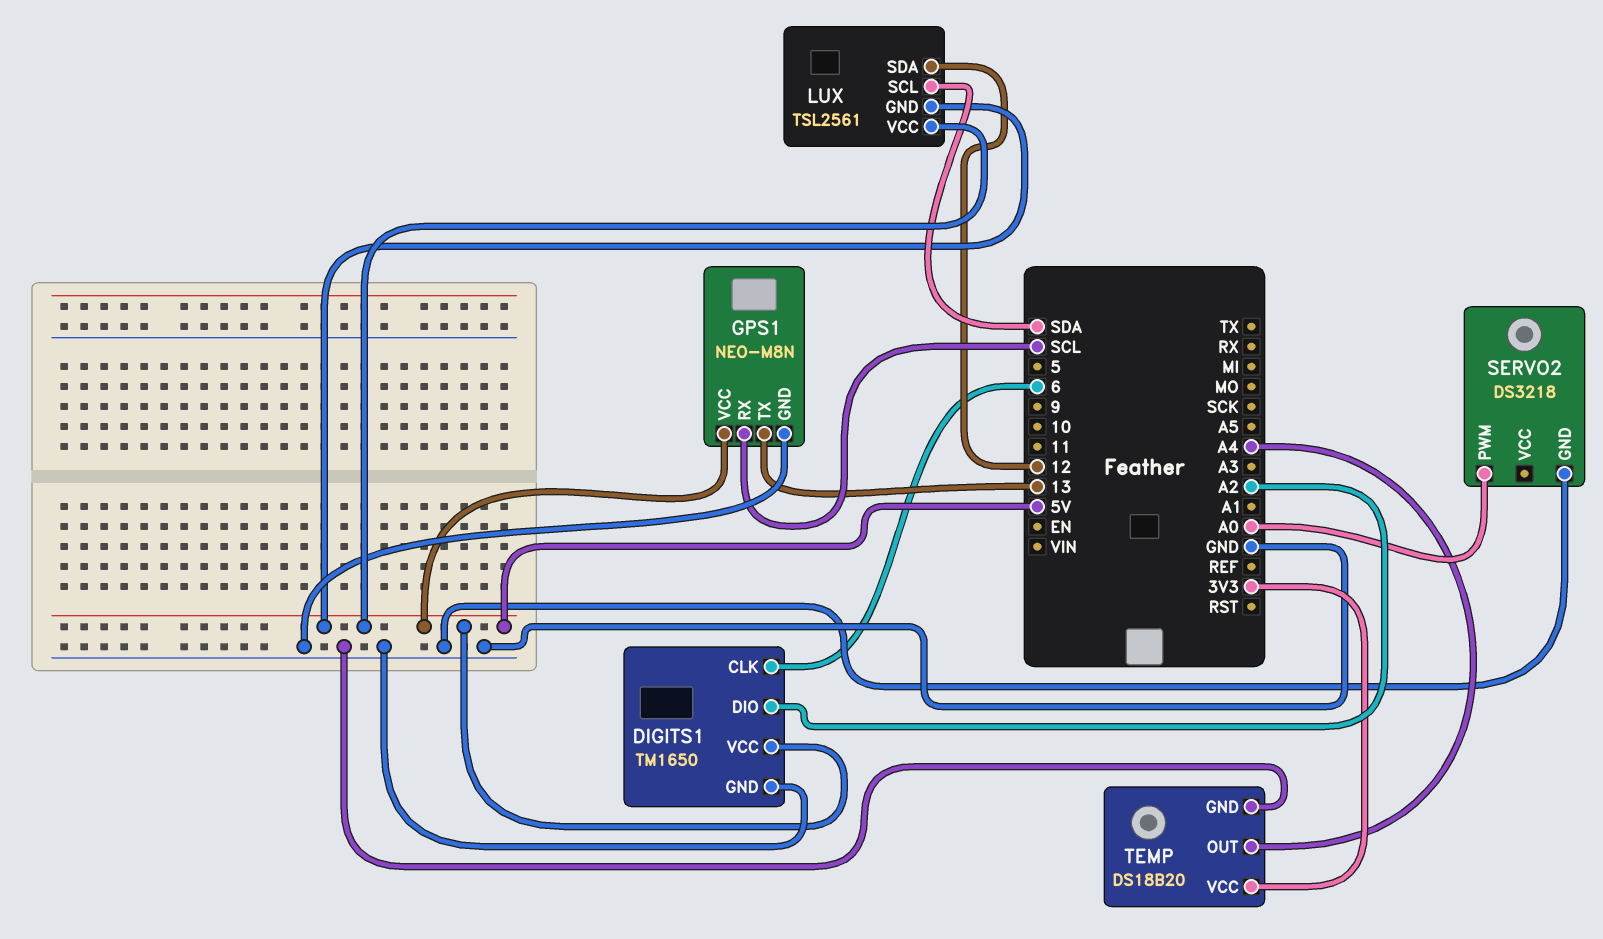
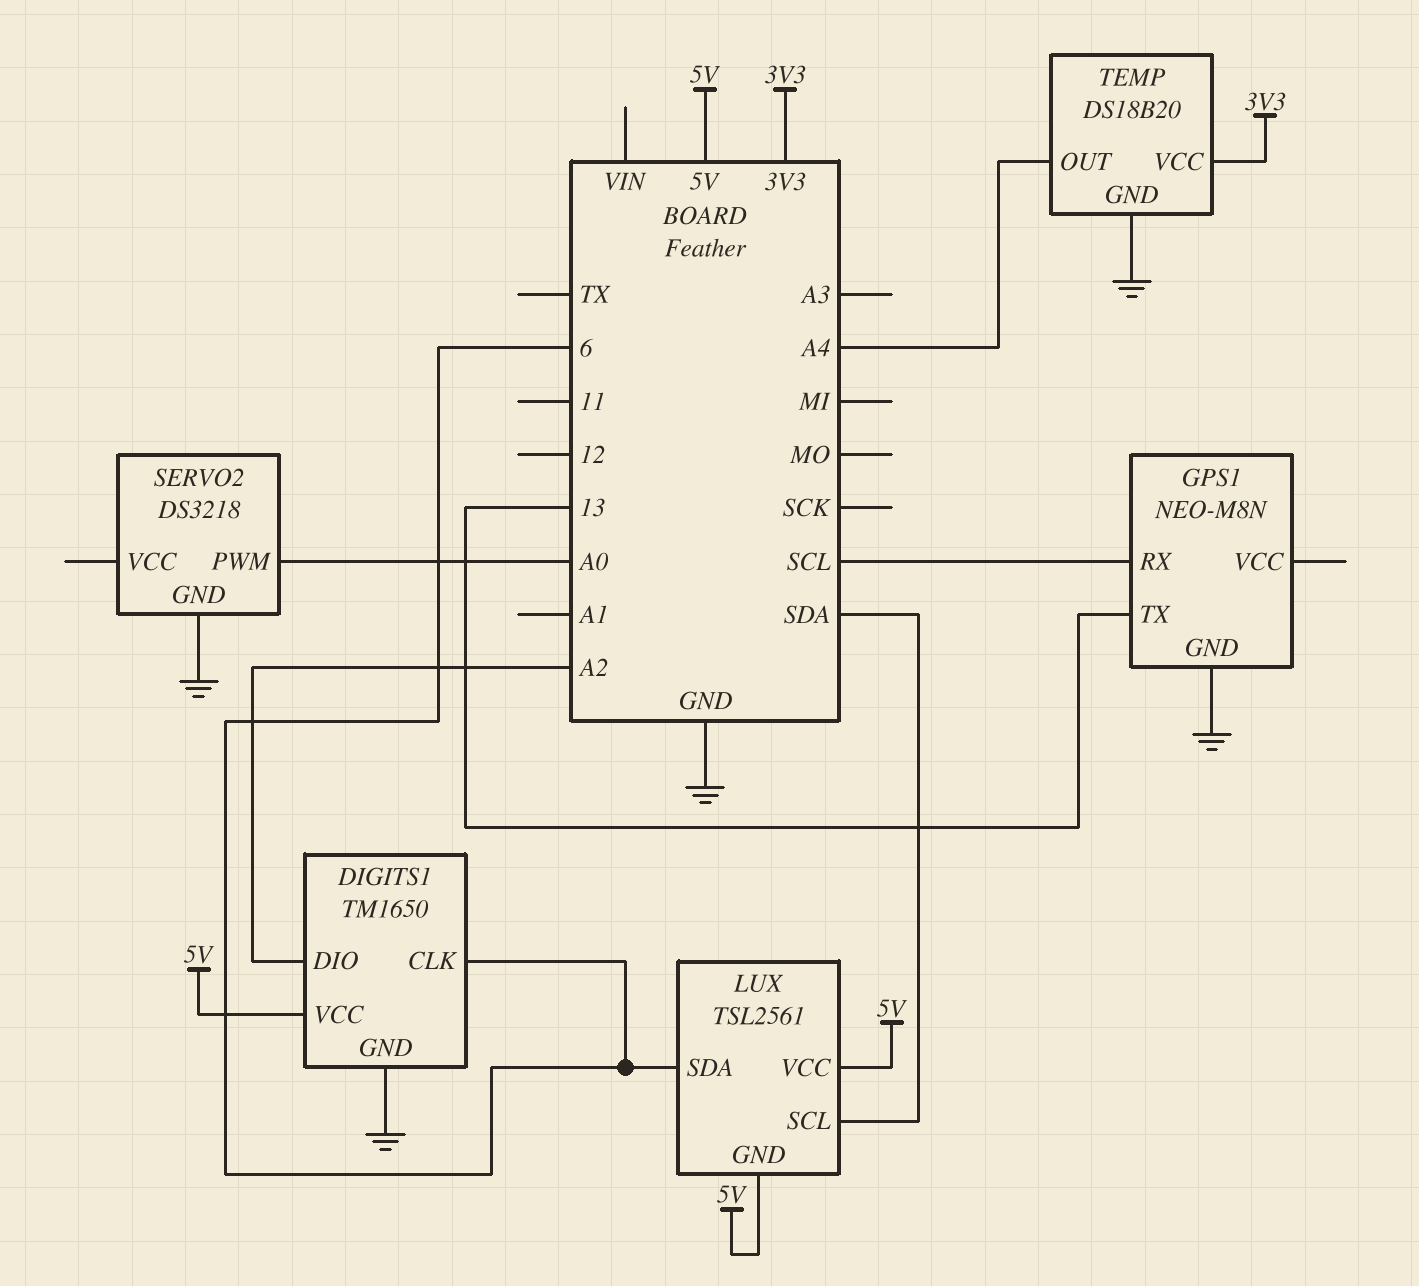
GPS1 pin VCC: 5V -> none
LUX pin SDA: 12 -> 6

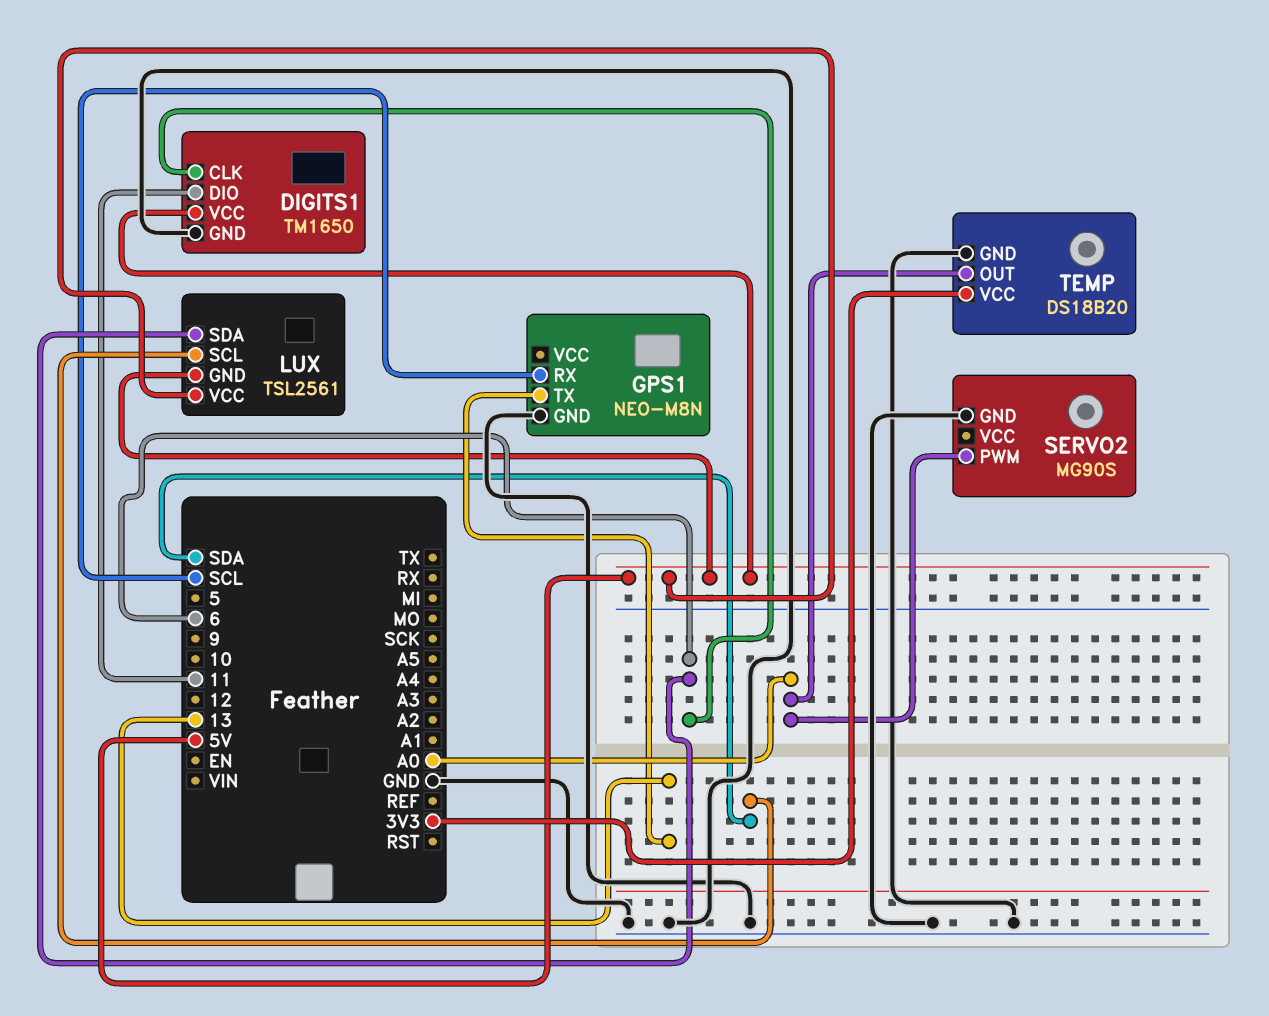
DIGITS1 pin DIO: A2 -> 11
SERVO2: DS3218 -> MG90S
TEMP pin OUT: A4 -> A0

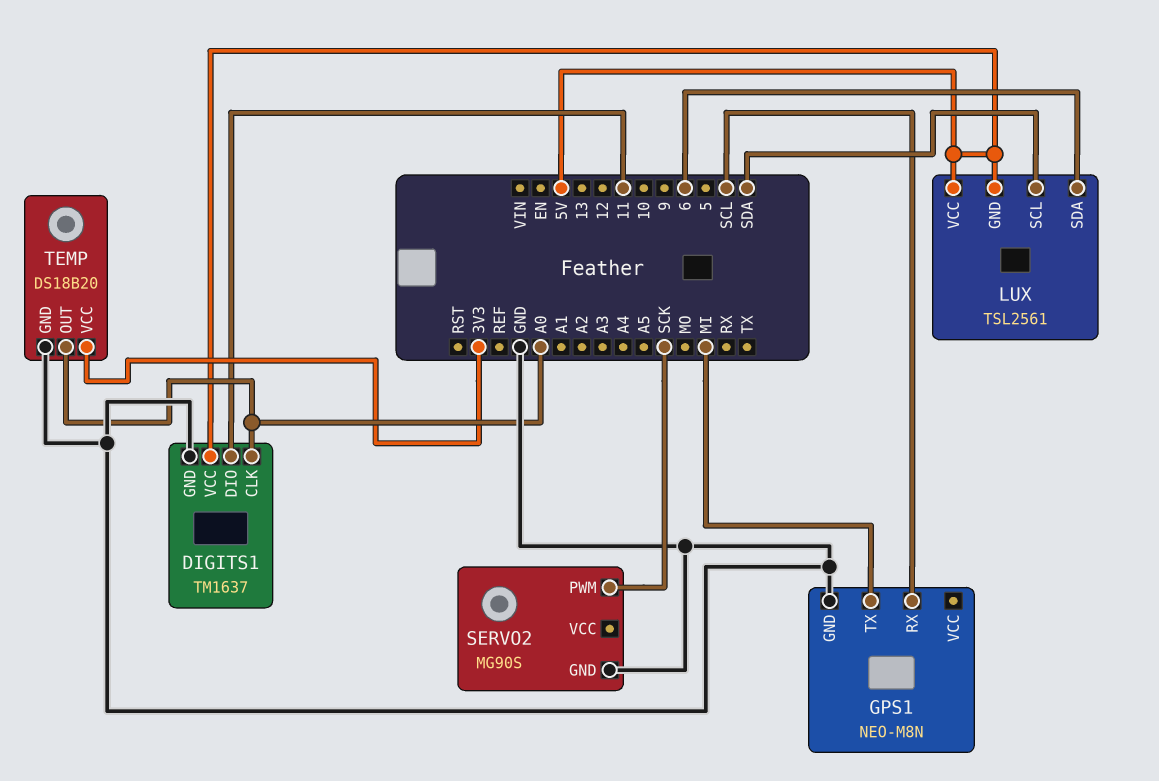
DIGITS1: TM1650 -> TM1637
DIGITS1 pin CLK: 6 -> A0
GPS1 pin TX: 13 -> MI
SERVO2 pin PWM: A0 -> SCK

